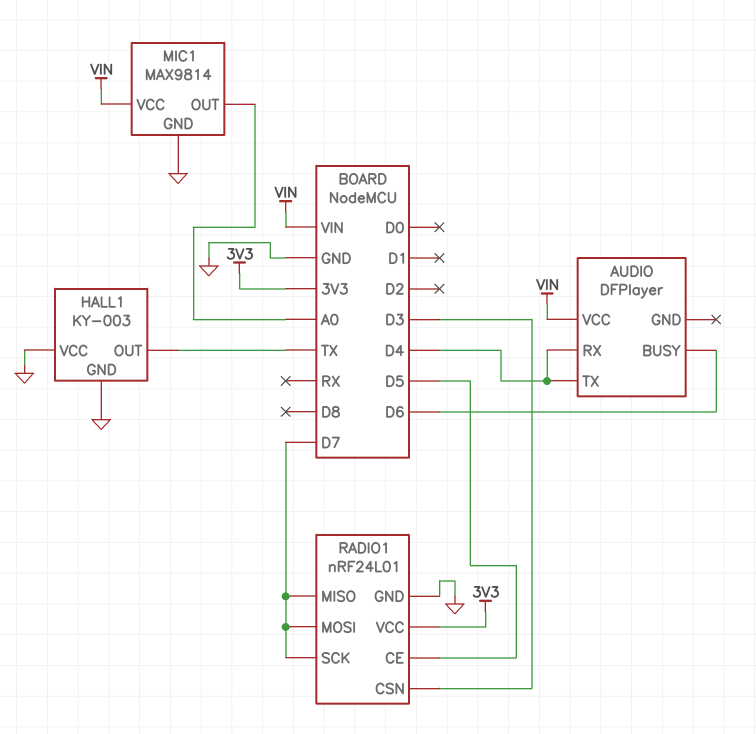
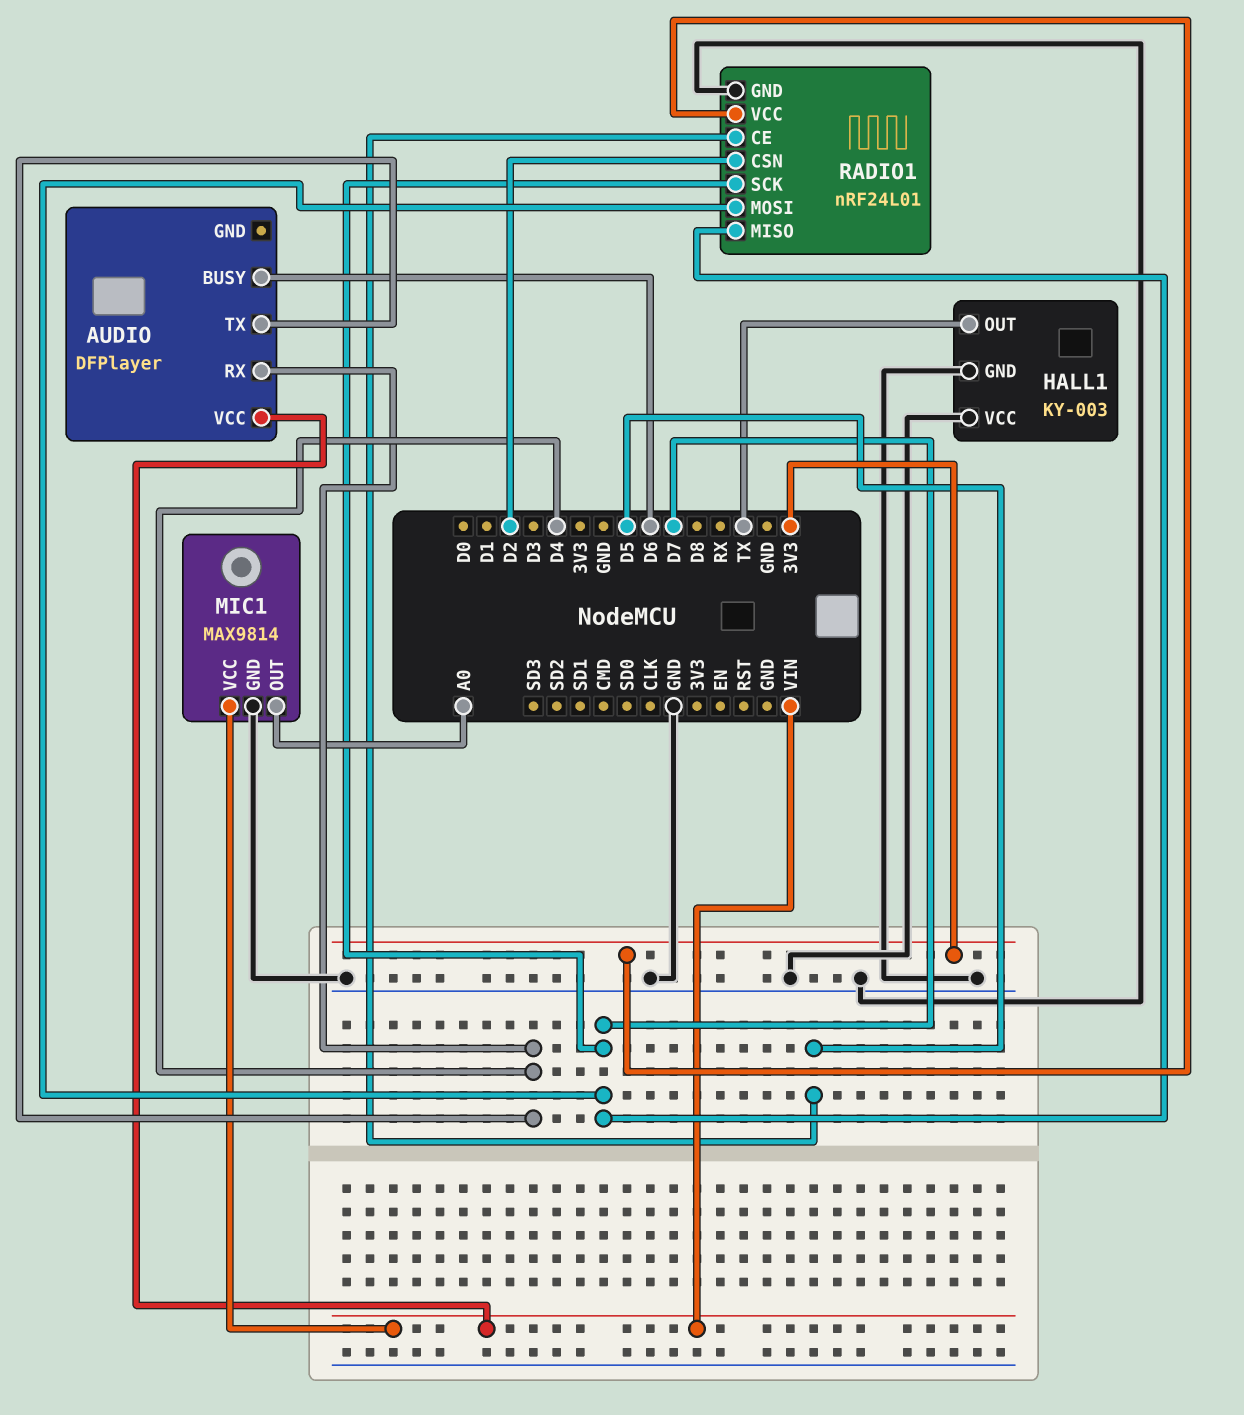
RADIO1 pin CSN: D3 -> D2

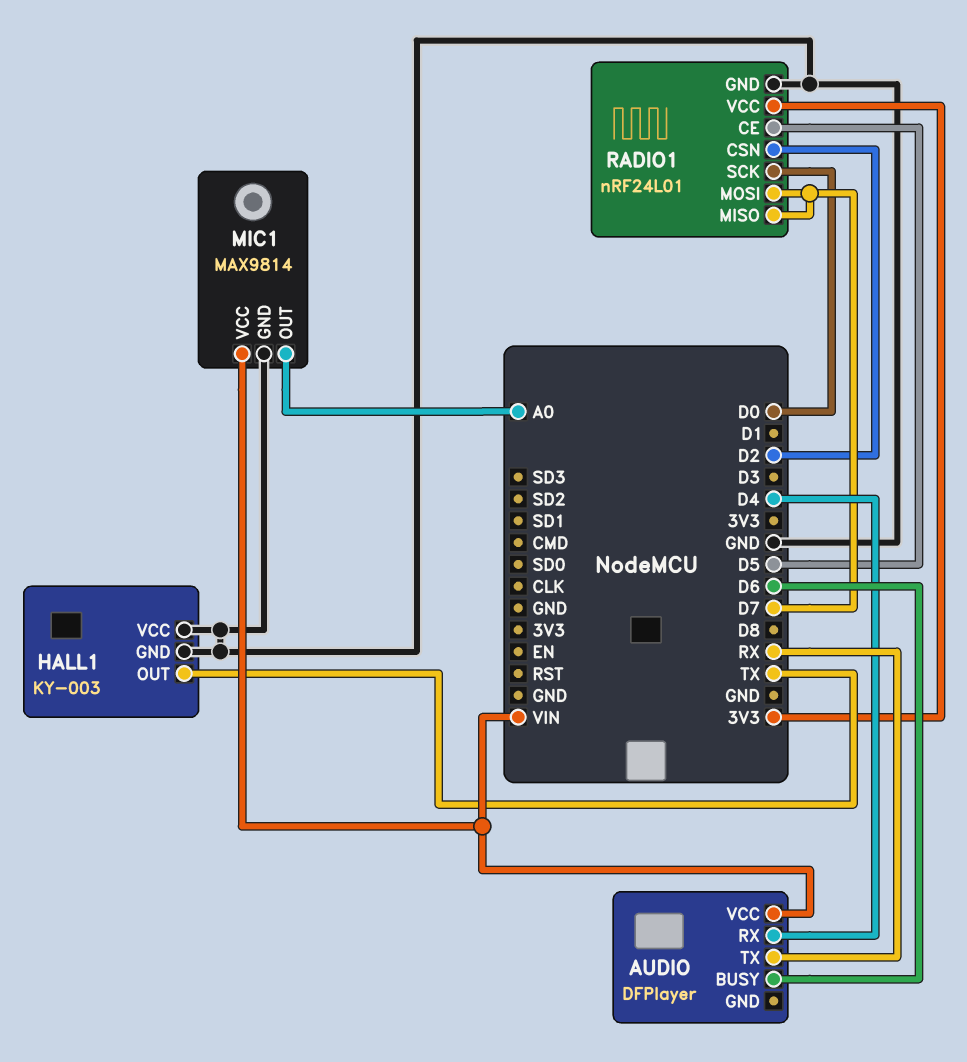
AUDIO pin TX: D4 -> RX
RADIO1 pin SCK: D7 -> D0

